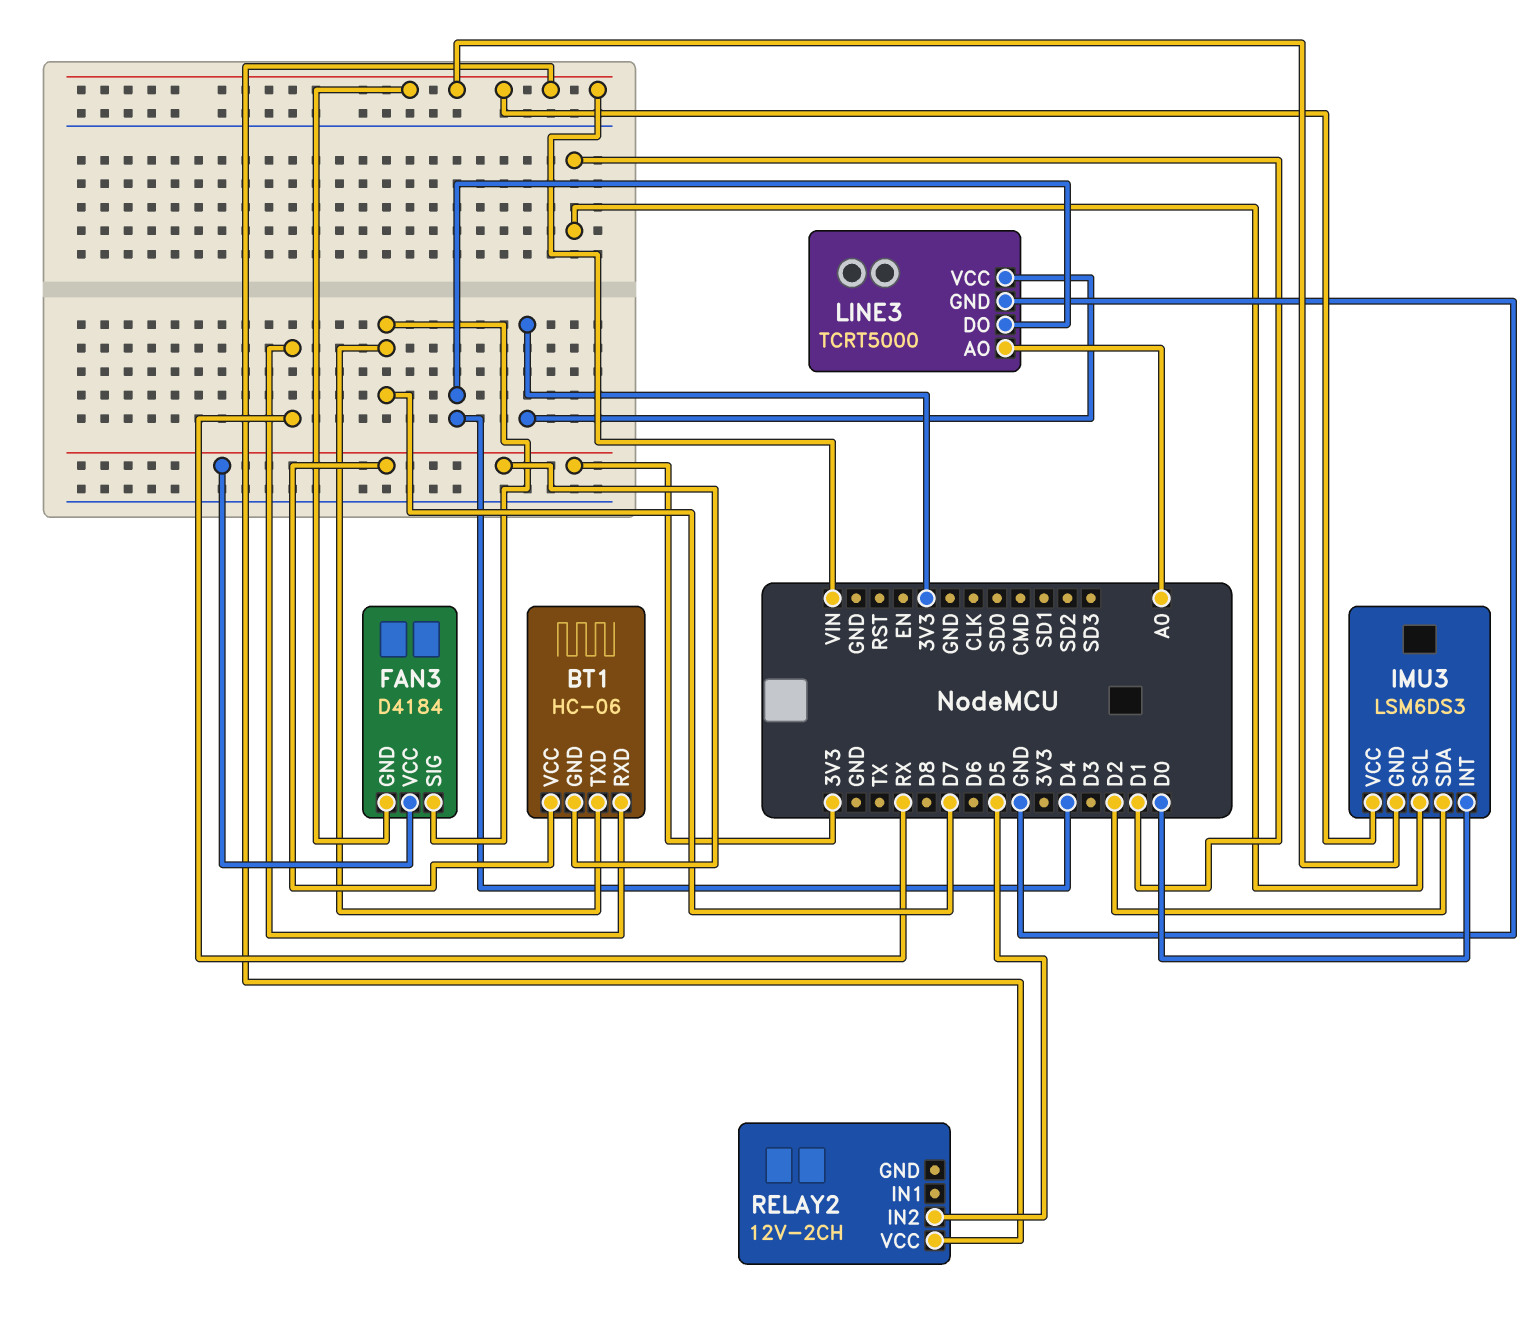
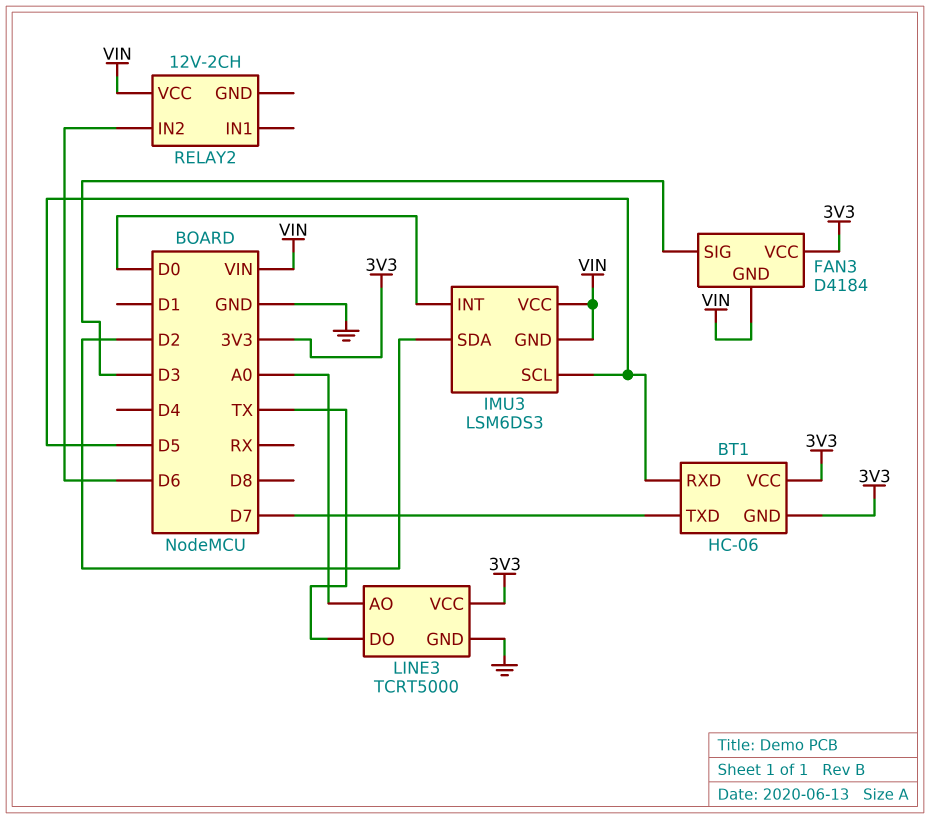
BT1 pin RXD: RX -> D5
FAN3 pin SIG: D7 -> D3
IMU3 pin SCL: D1 -> D5
LINE3 pin DO: D4 -> TX
RELAY2 pin IN2: D5 -> D6

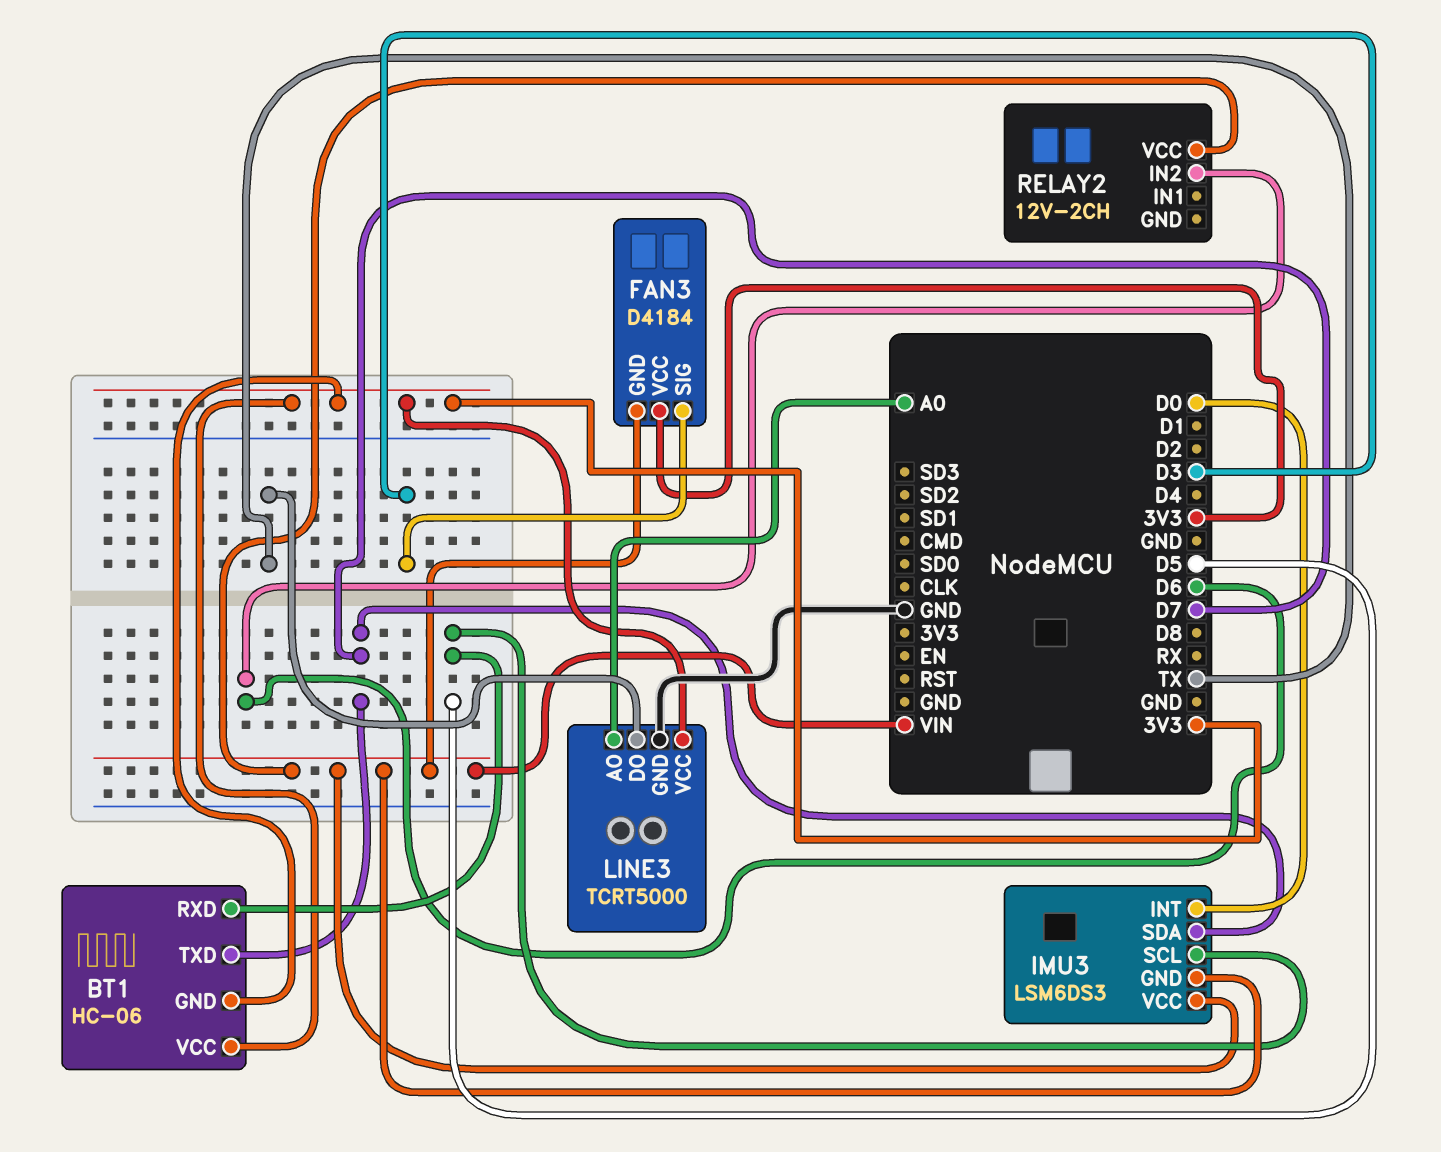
IMU3 pin SDA: D2 -> D7

